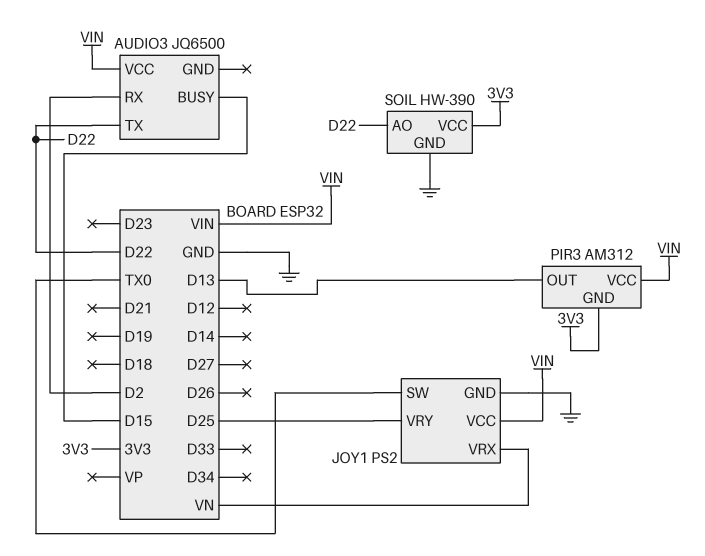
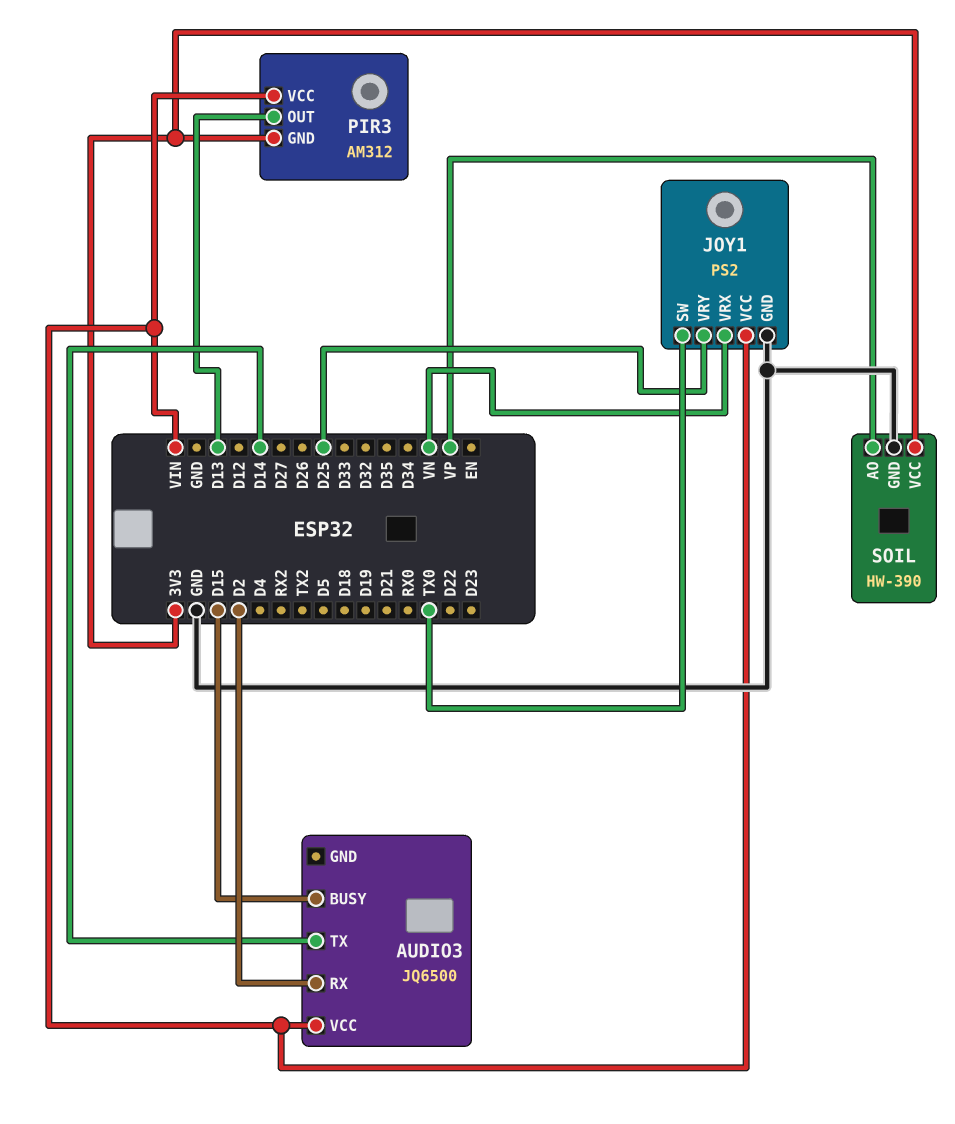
AUDIO3 pin TX: D22 -> D14
SOIL pin AO: D22 -> VP

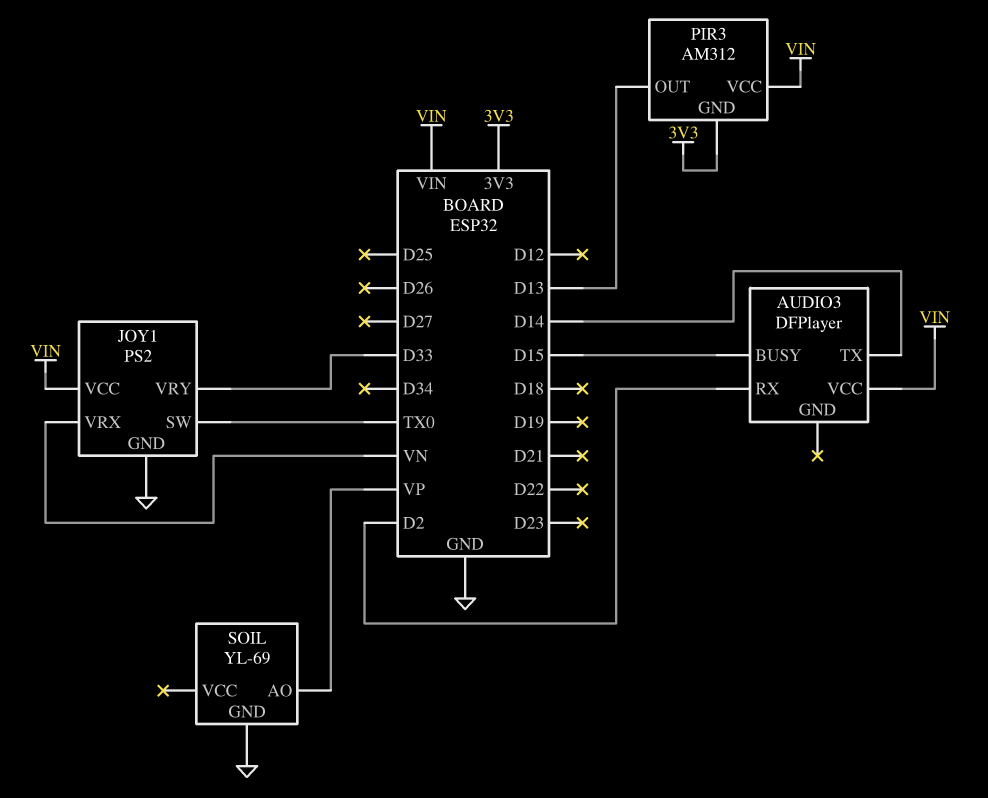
AUDIO3: JQ6500 -> DFPlayer
JOY1 pin VRY: D25 -> D33
SOIL: HW-390 -> YL-69
SOIL pin VCC: 3V3 -> none

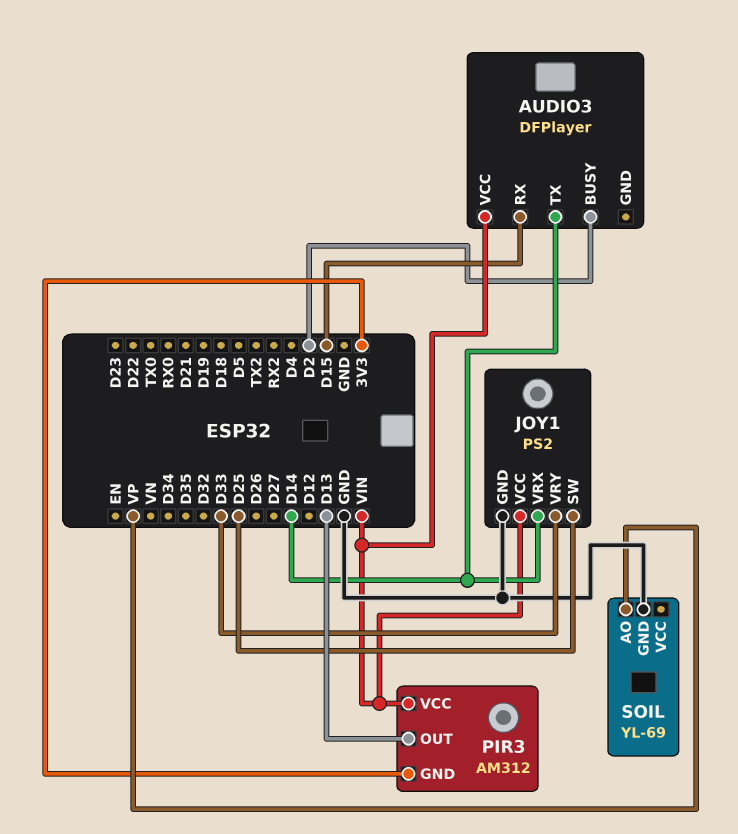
AUDIO3 pin BUSY: D15 -> D2
AUDIO3 pin RX: D2 -> D15
JOY1 pin SW: TX0 -> D25
JOY1 pin VRX: VN -> D14

